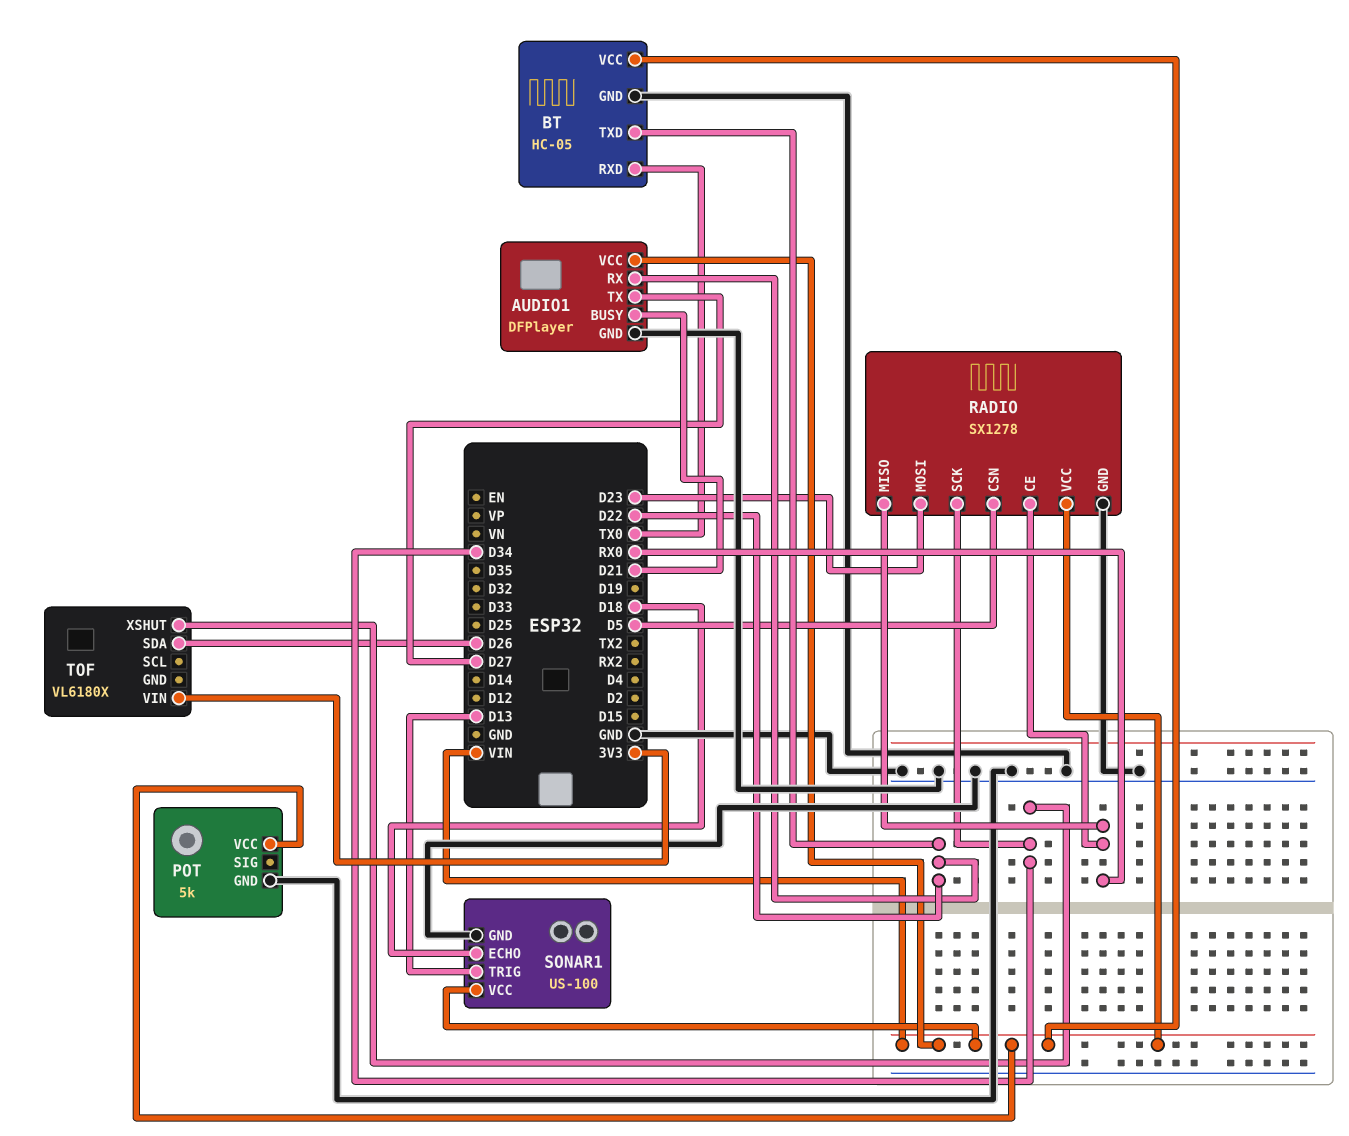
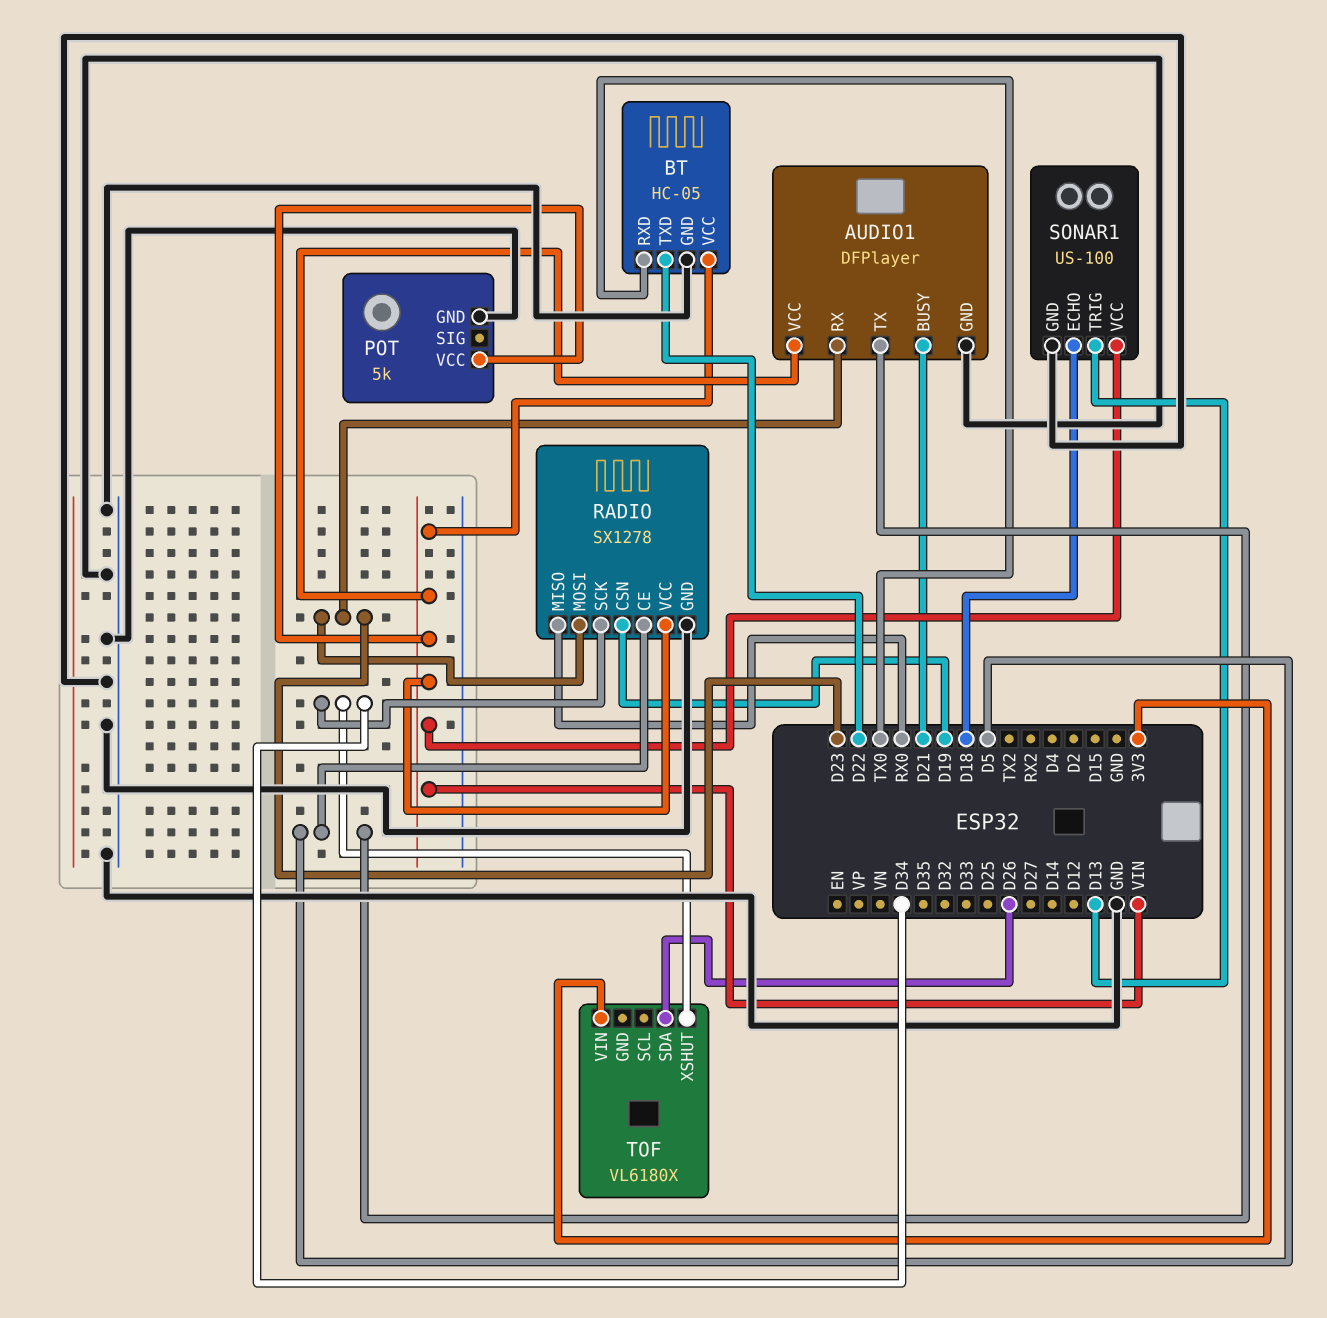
AUDIO1 pin RX: D22 -> D23
AUDIO1 pin TX: D27 -> D5
RADIO pin CE: RX0 -> D5
RADIO pin CSN: D5 -> D19

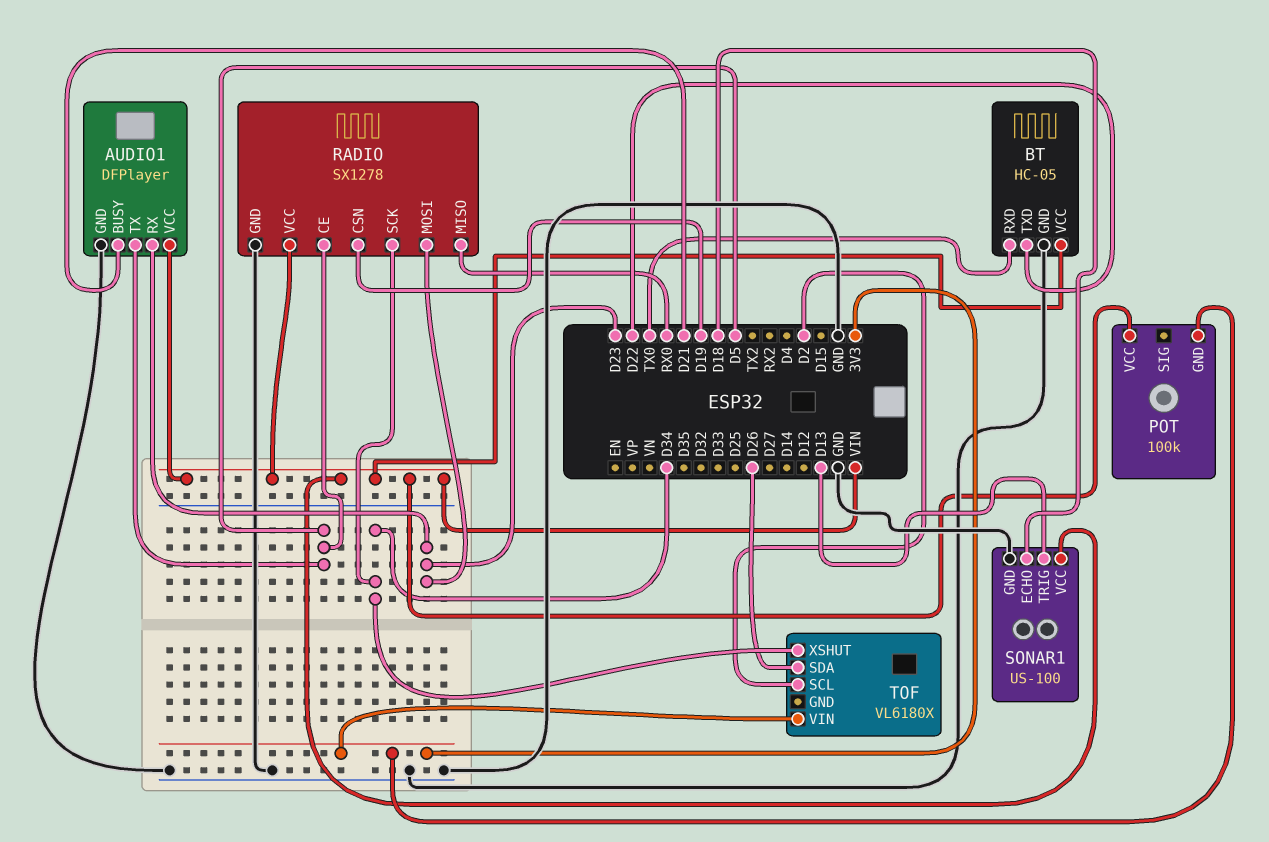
POT: 5k -> 100k
POT pin GND: GND -> 3V3
TOF pin SCL: none -> D2

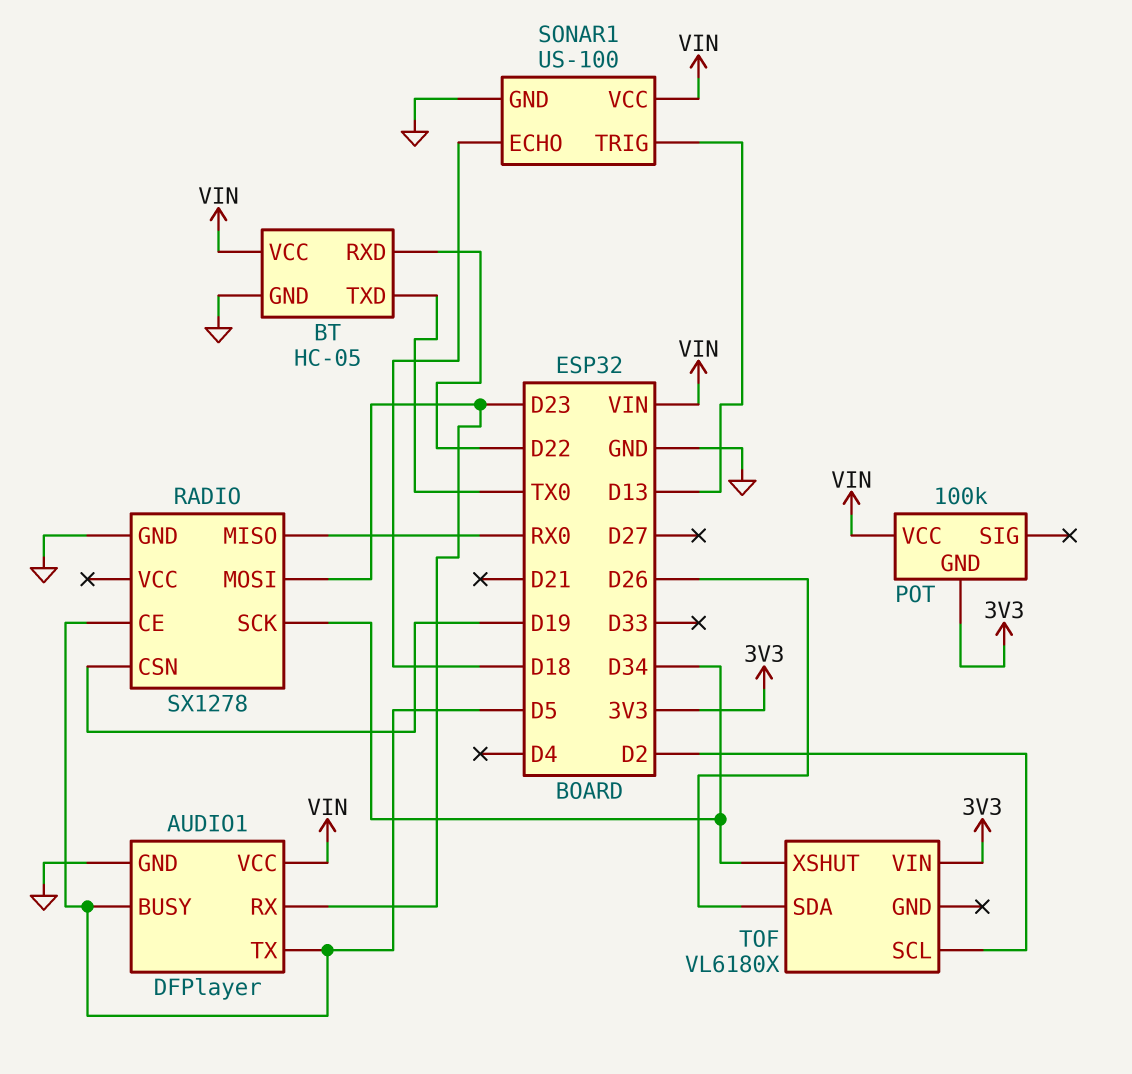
AUDIO1 pin BUSY: D21 -> D5
BT pin RXD: TX0 -> D22
BT pin TXD: D22 -> TX0
RADIO pin VCC: VIN -> none

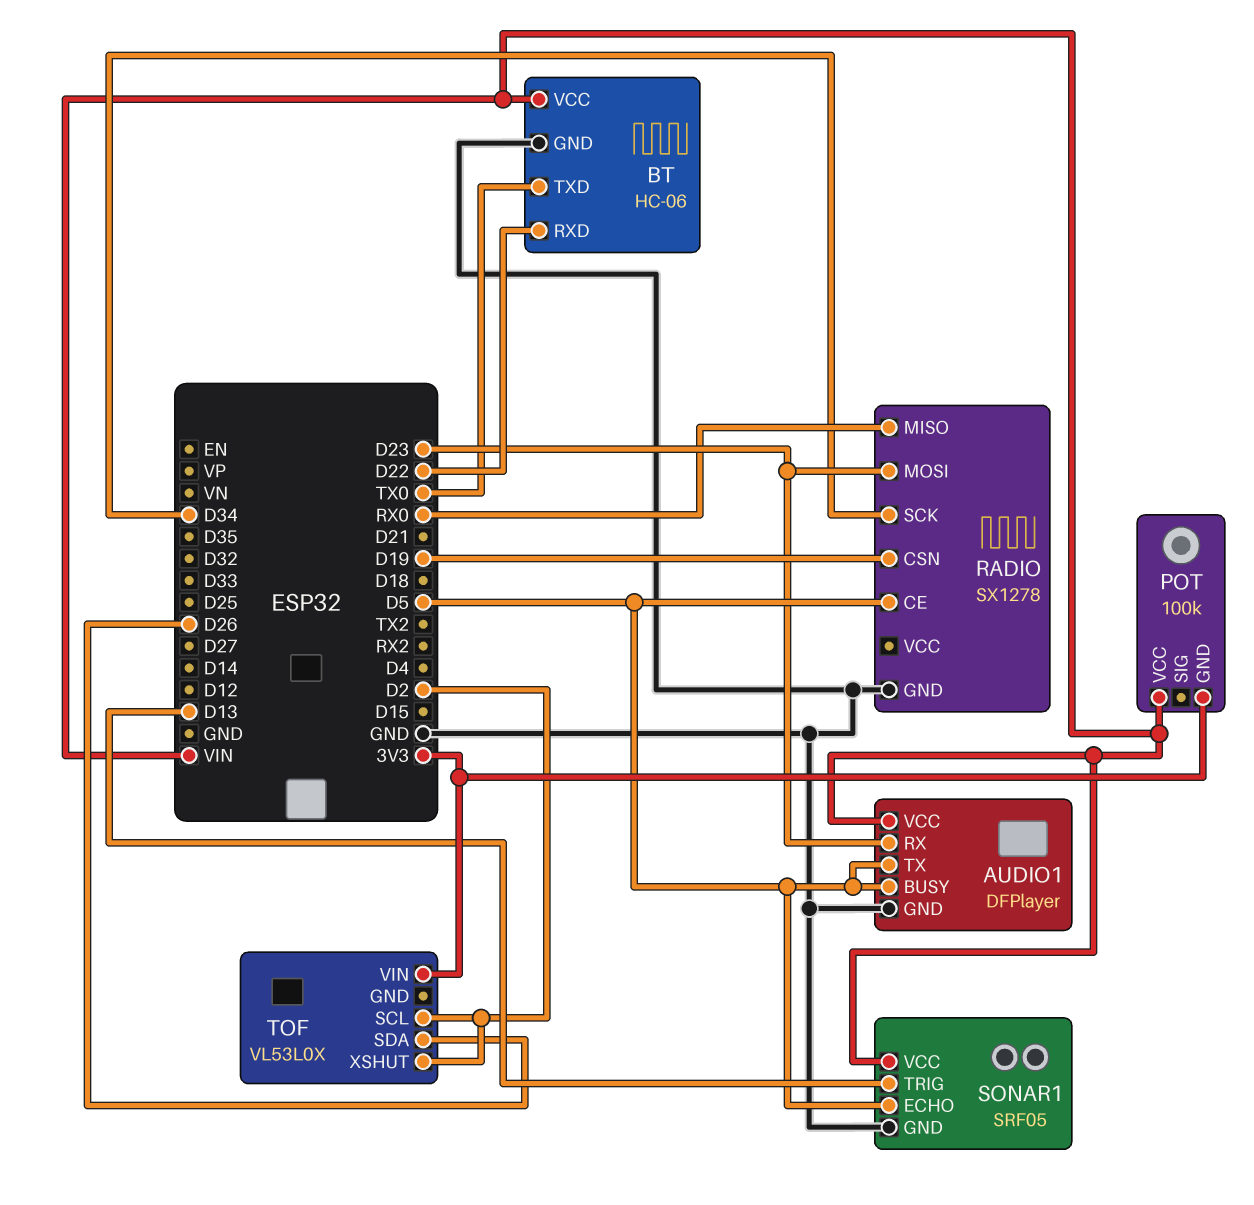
BT: HC-05 -> HC-06
SONAR1: US-100 -> SRF05
SONAR1 pin ECHO: D18 -> D5
TOF: VL6180X -> VL53L0X
TOF pin XSHUT: D34 -> D2

